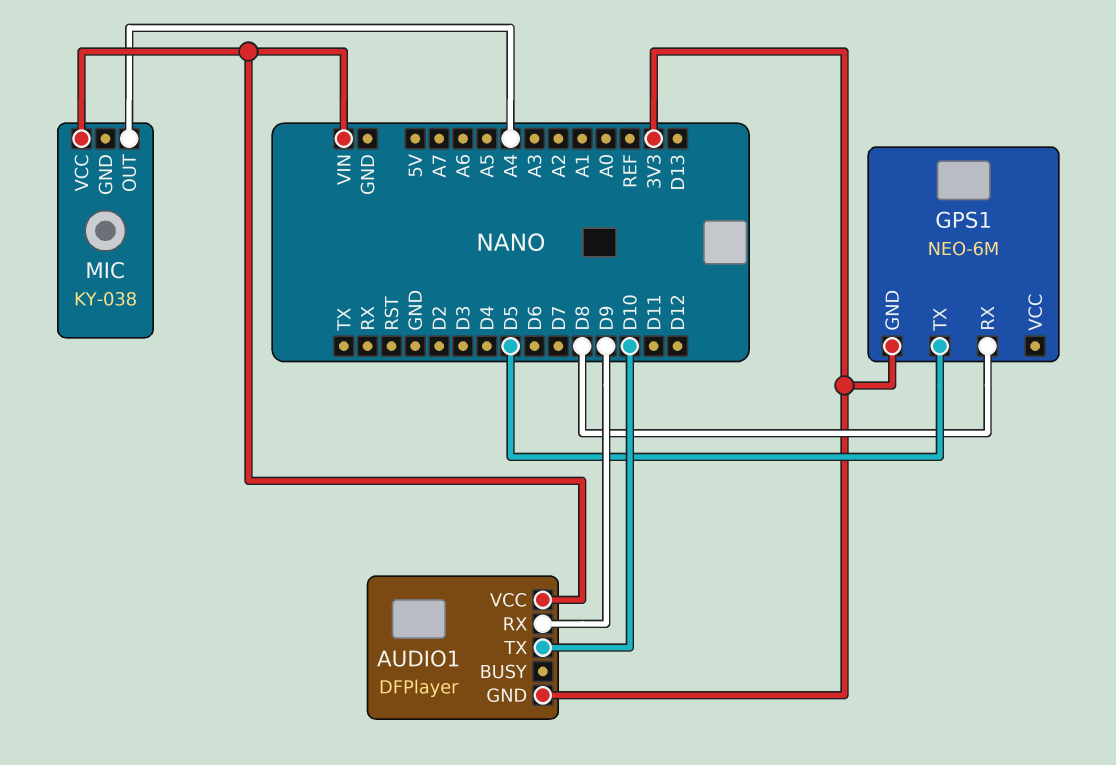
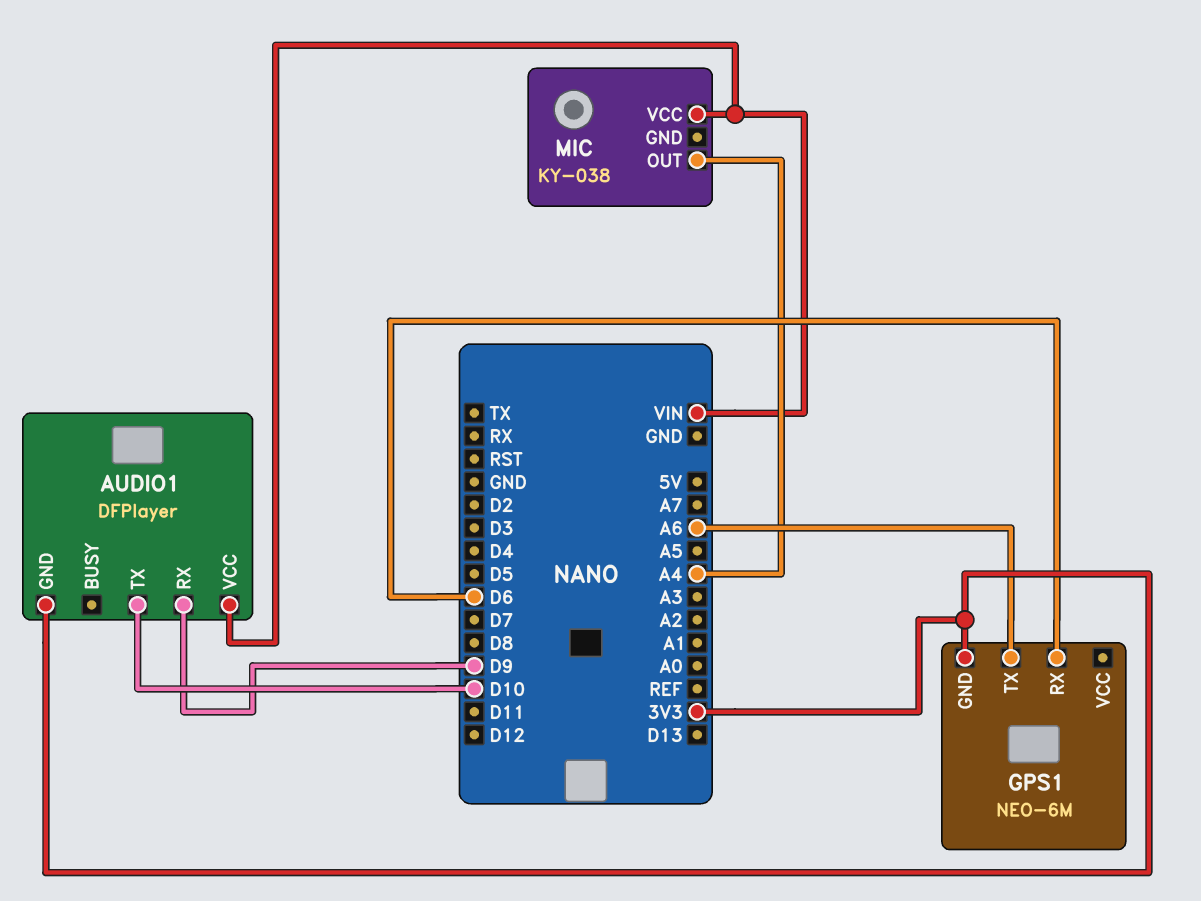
GPS1 pin RX: D8 -> D6
GPS1 pin TX: D5 -> A6

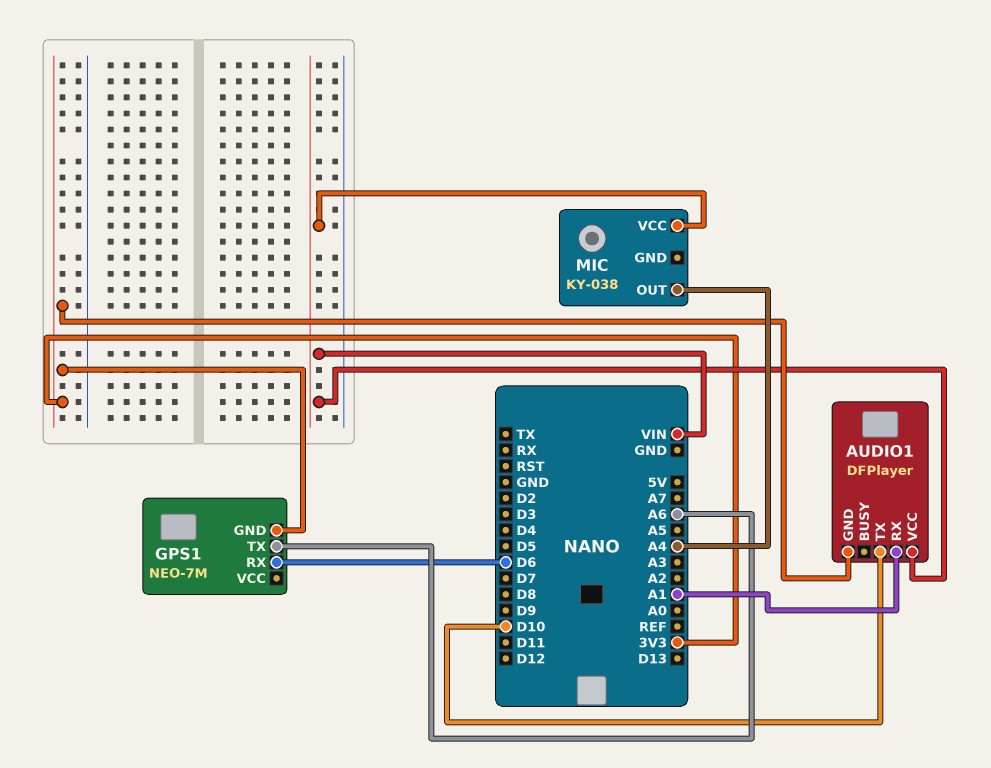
AUDIO1 pin RX: D9 -> A1
GPS1: NEO-6M -> NEO-7M

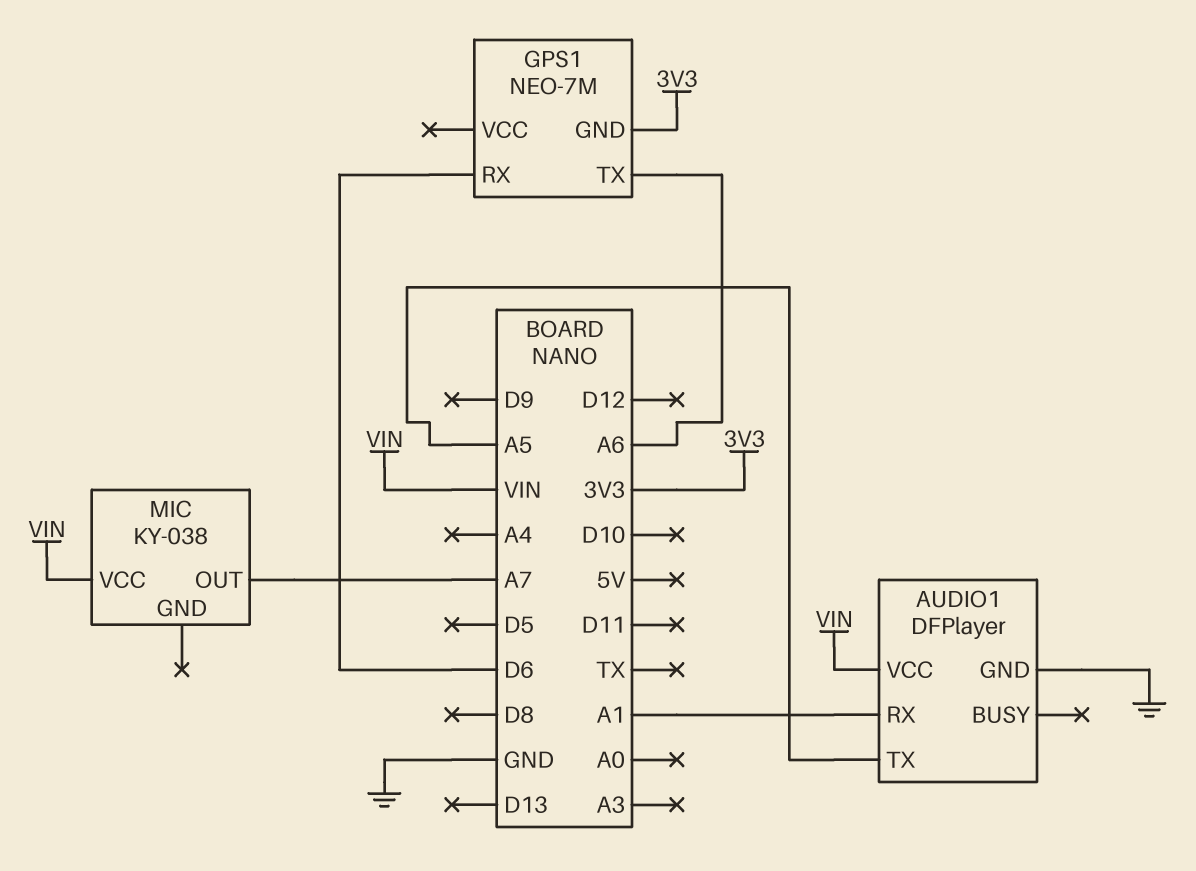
AUDIO1 pin GND: 3V3 -> GND
AUDIO1 pin TX: D10 -> A5
MIC pin OUT: A4 -> A7

